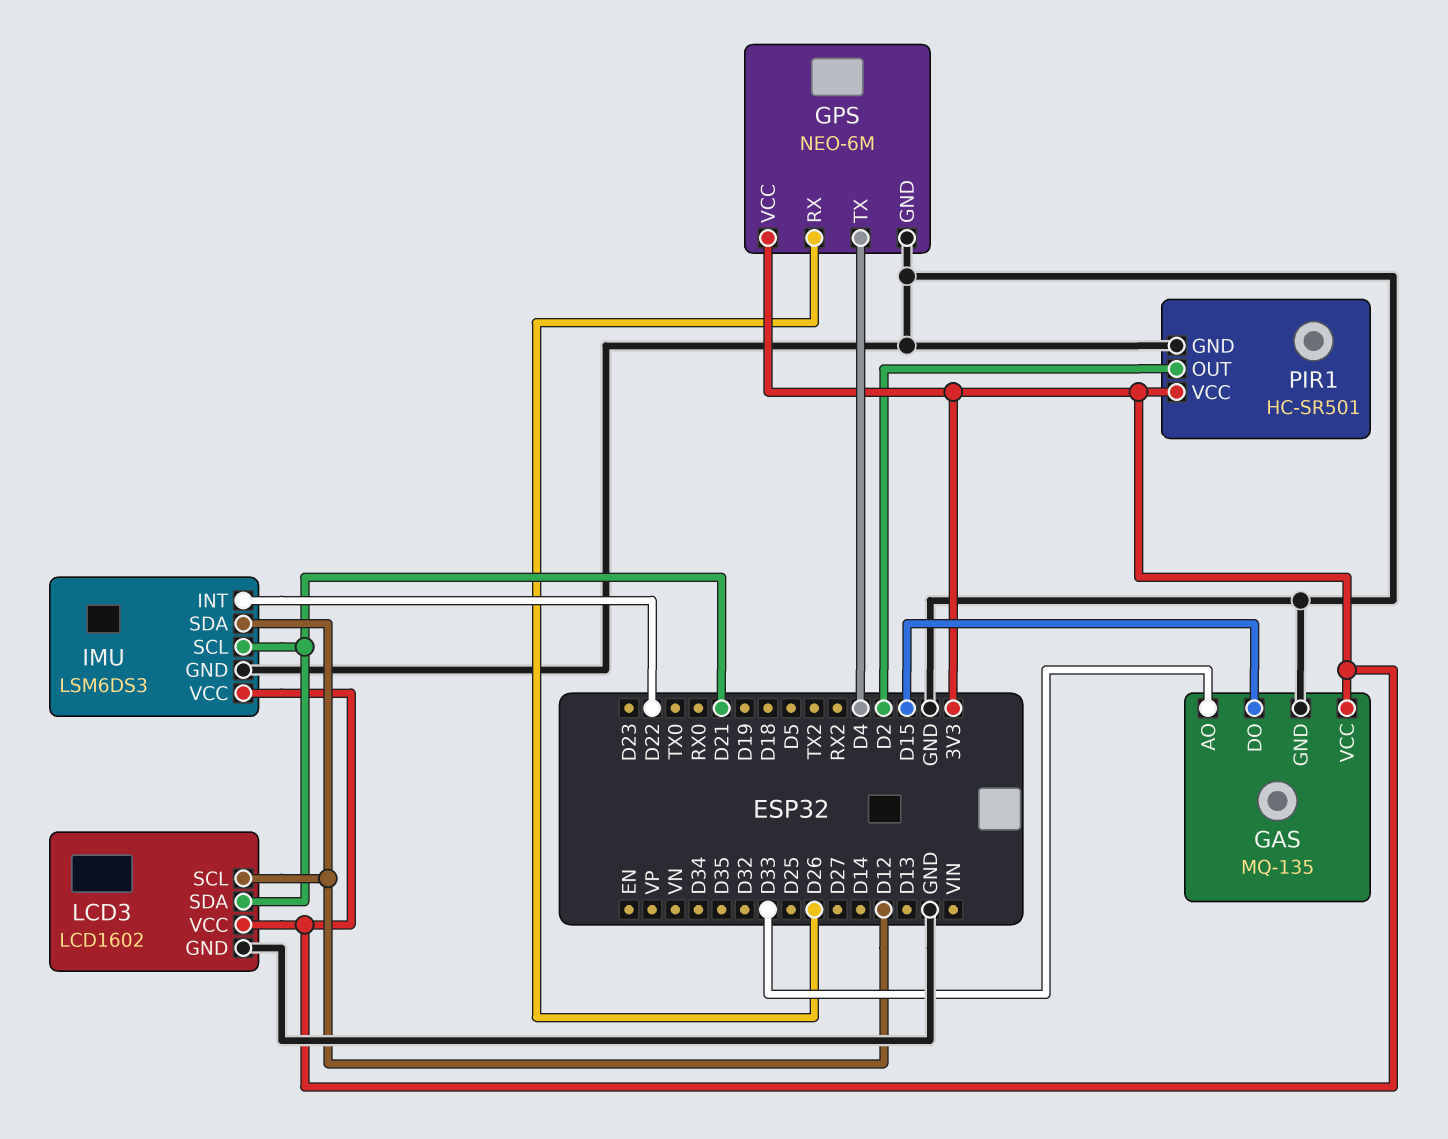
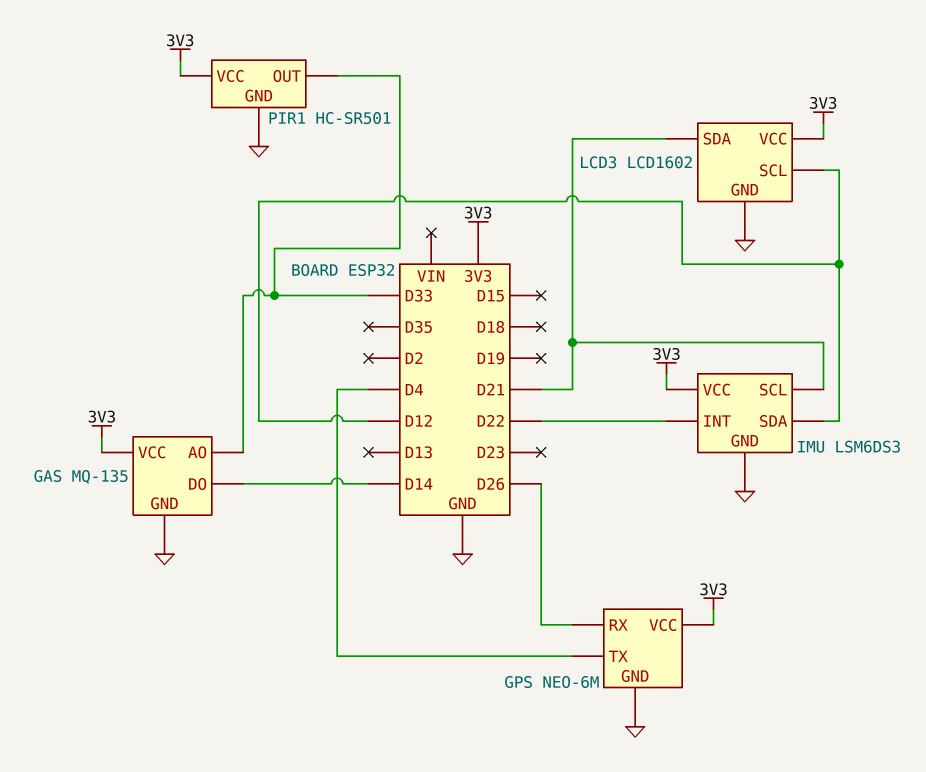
GAS pin DO: D15 -> D14
PIR1 pin OUT: D2 -> D33

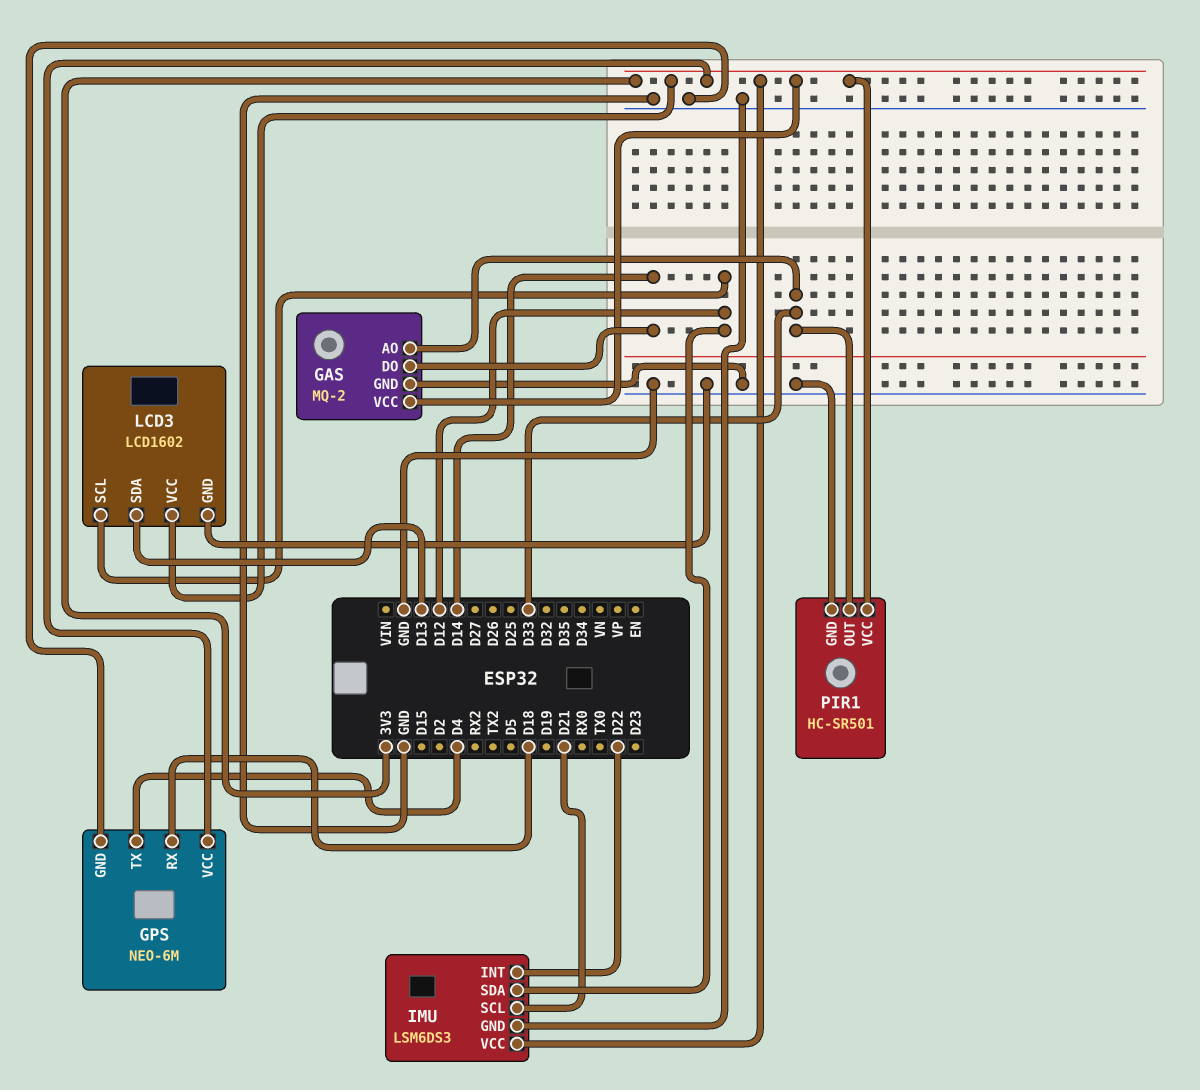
GAS: MQ-135 -> MQ-2
GPS pin RX: D26 -> D18
LCD3 pin SDA: D21 -> D13

